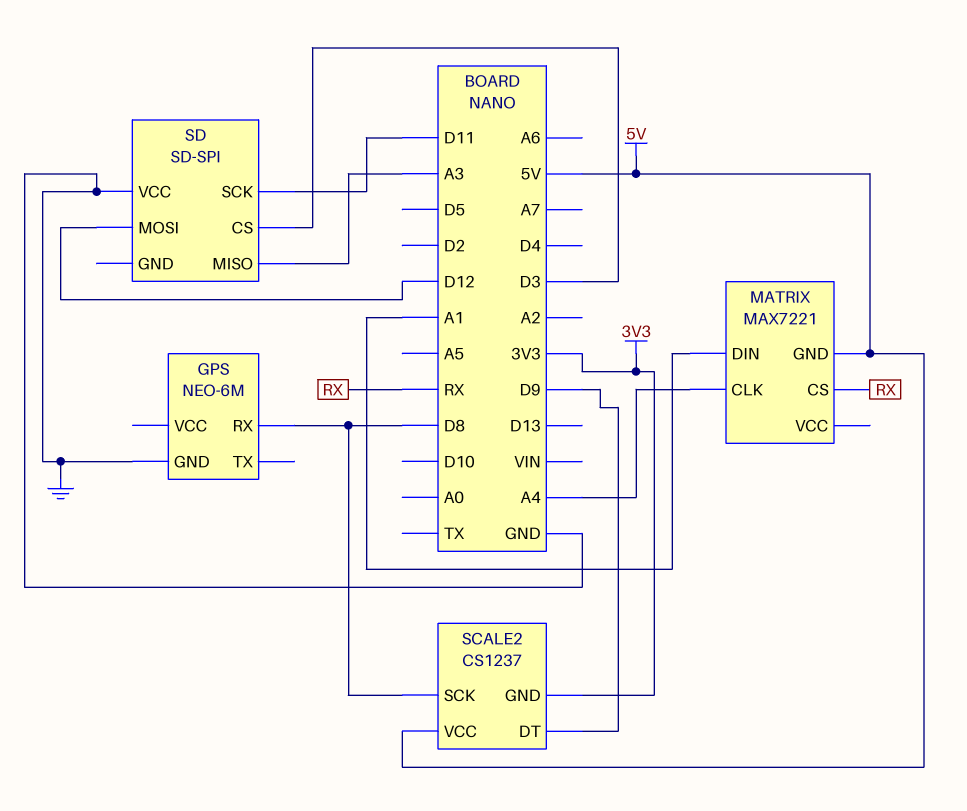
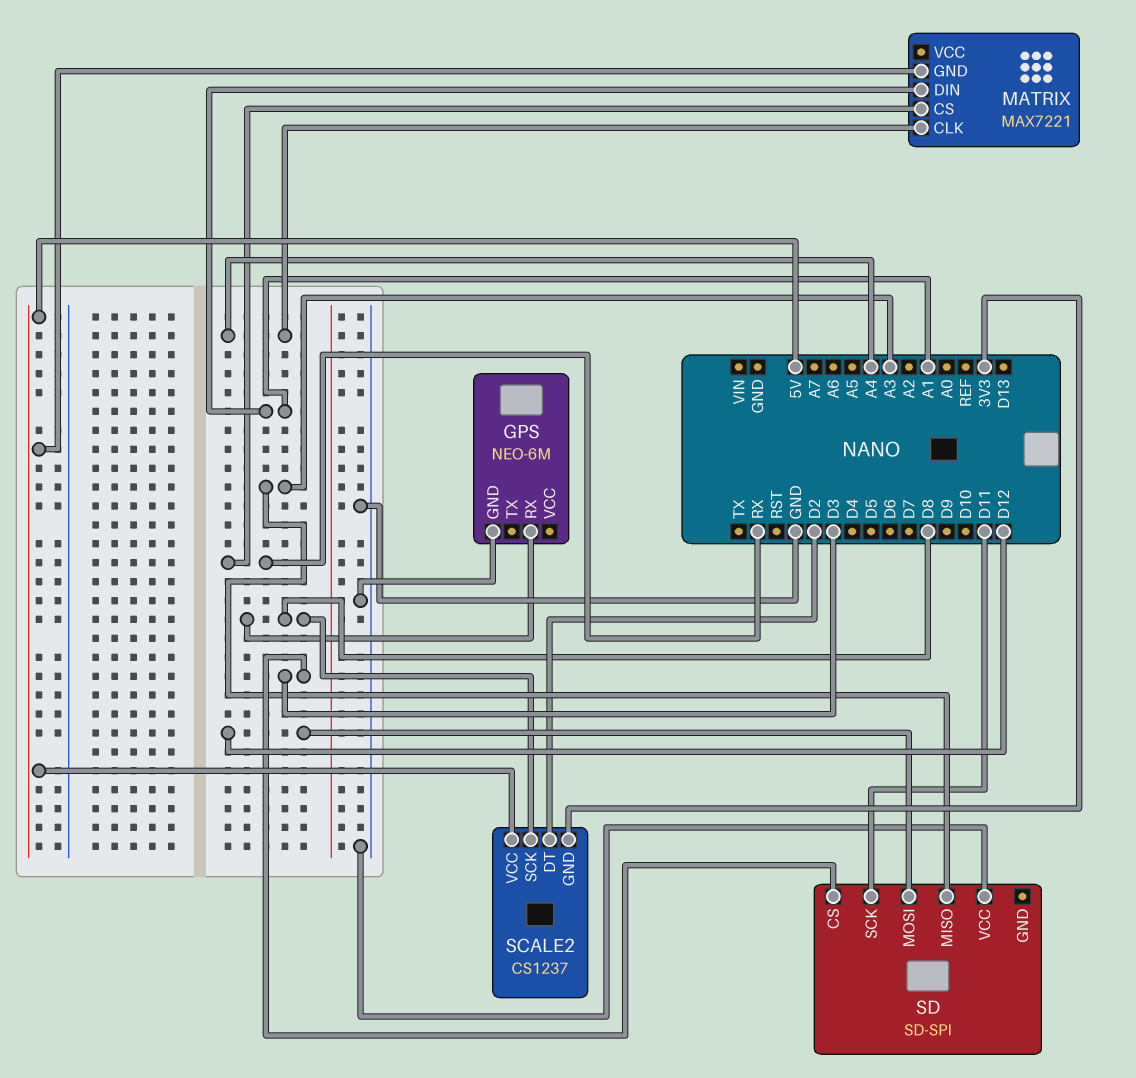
SCALE2 pin DT: D9 -> D2

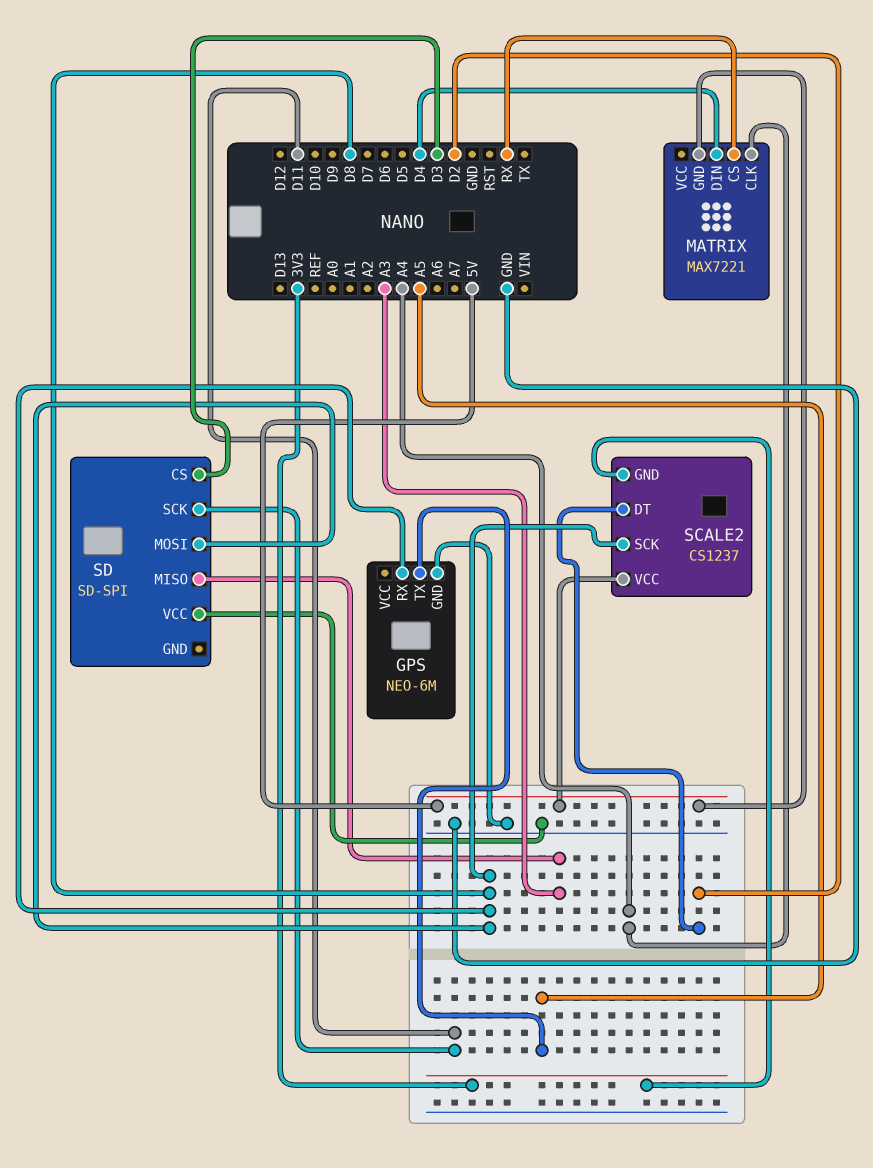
GPS pin TX: none -> A5
MATRIX pin DIN: A1 -> D4
SD pin MOSI: D12 -> D8

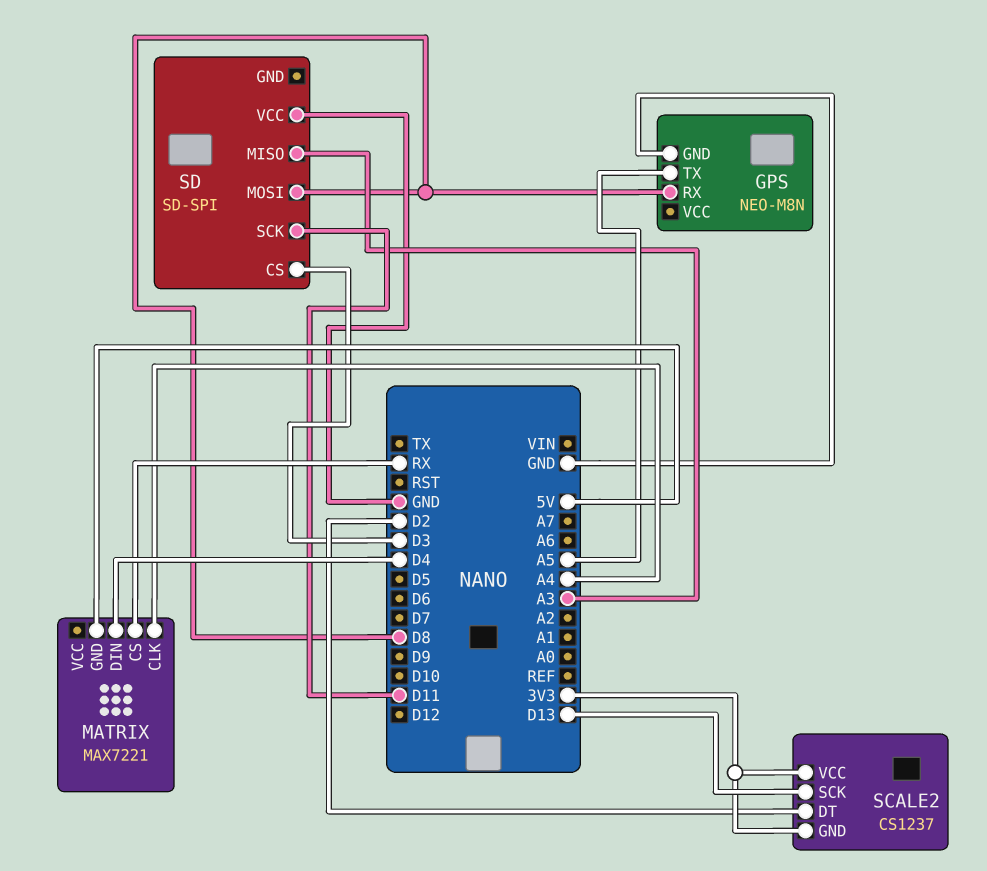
GPS: NEO-6M -> NEO-M8N
SCALE2 pin SCK: D8 -> D13
SCALE2 pin VCC: 5V -> 3V3

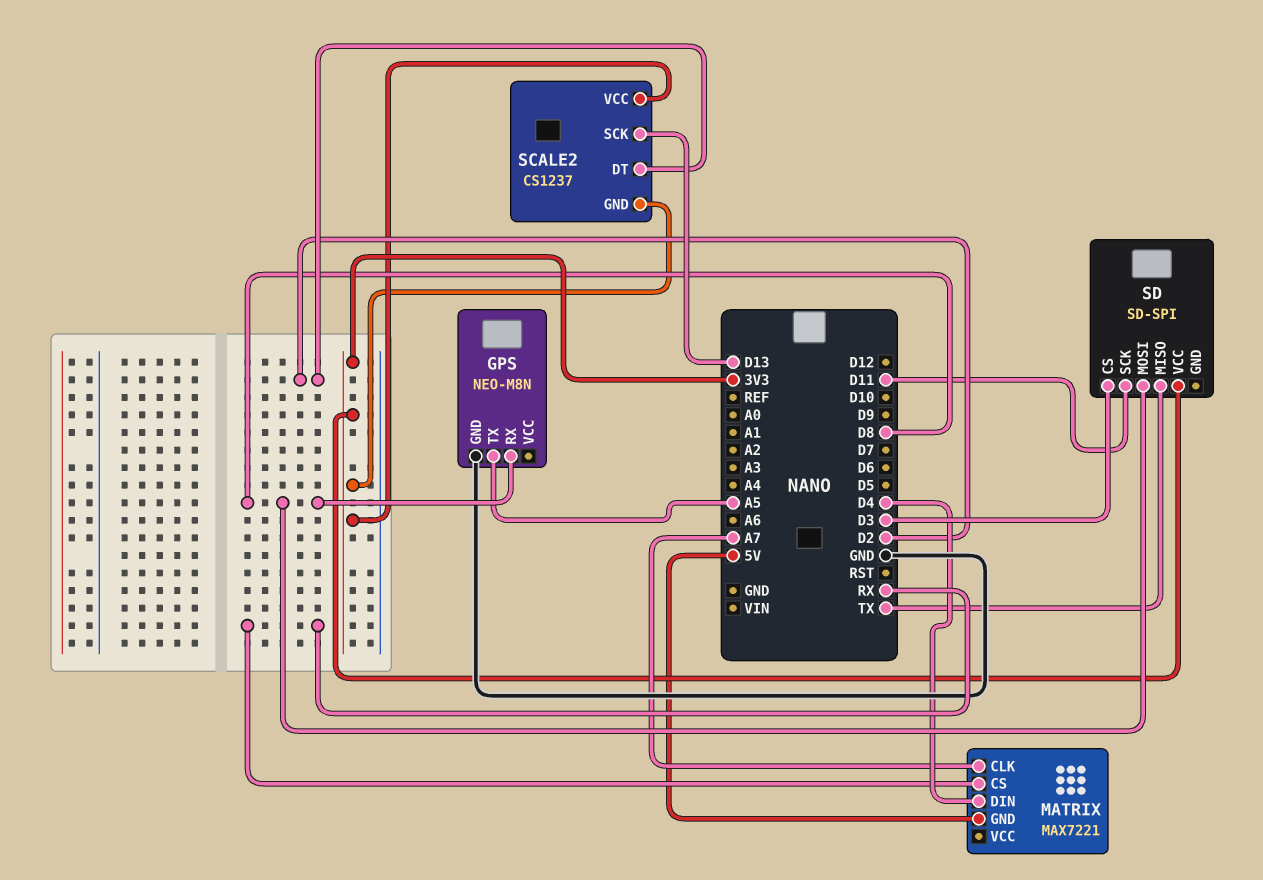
MATRIX pin CLK: A4 -> A7
SD pin MISO: A3 -> TX
SD pin VCC: GND -> 3V3

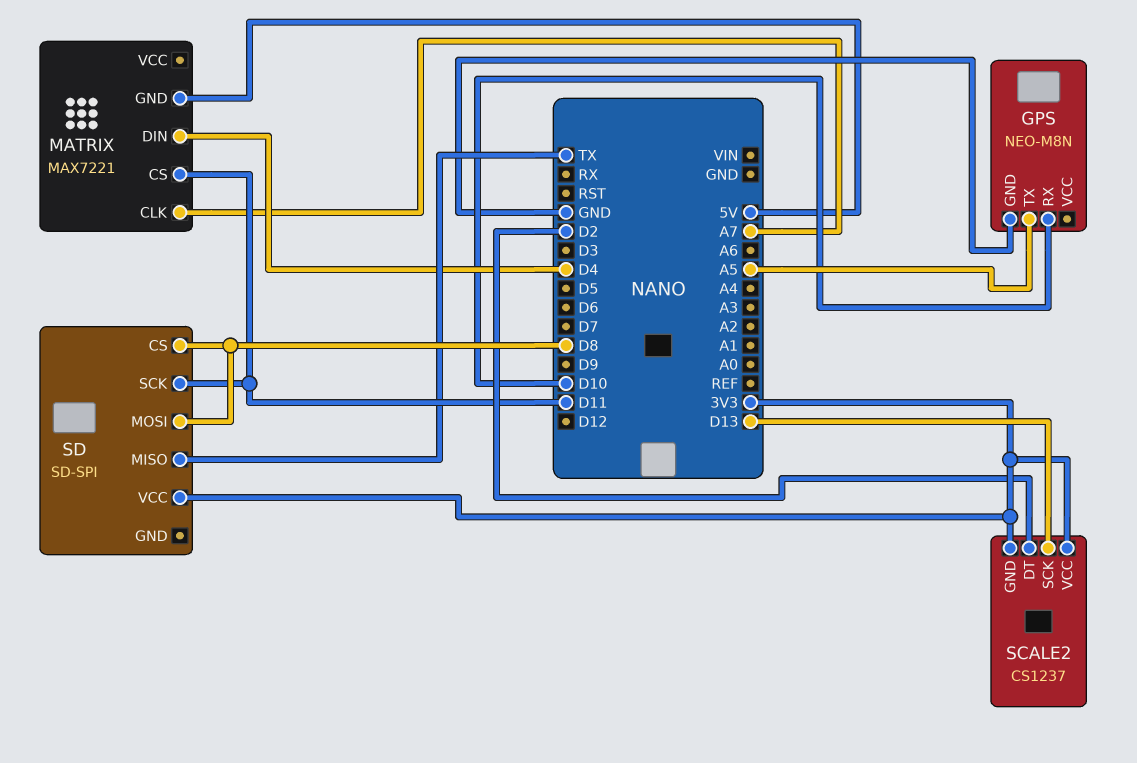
GPS pin RX: D8 -> D10
MATRIX pin CS: RX -> D11
SD pin CS: D3 -> D8

